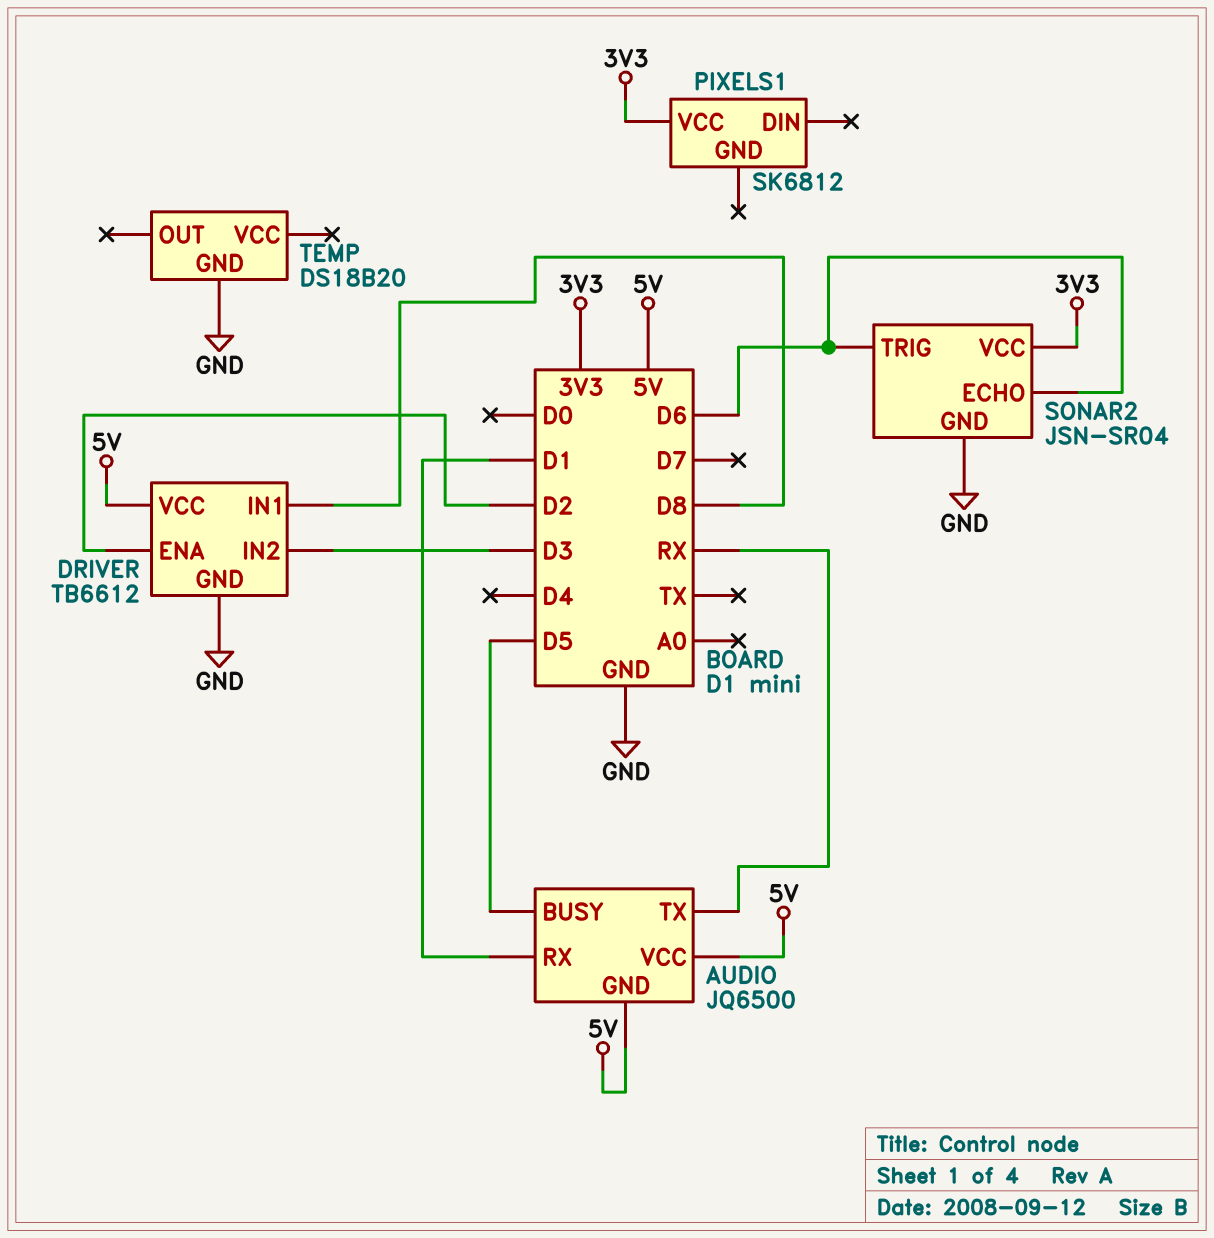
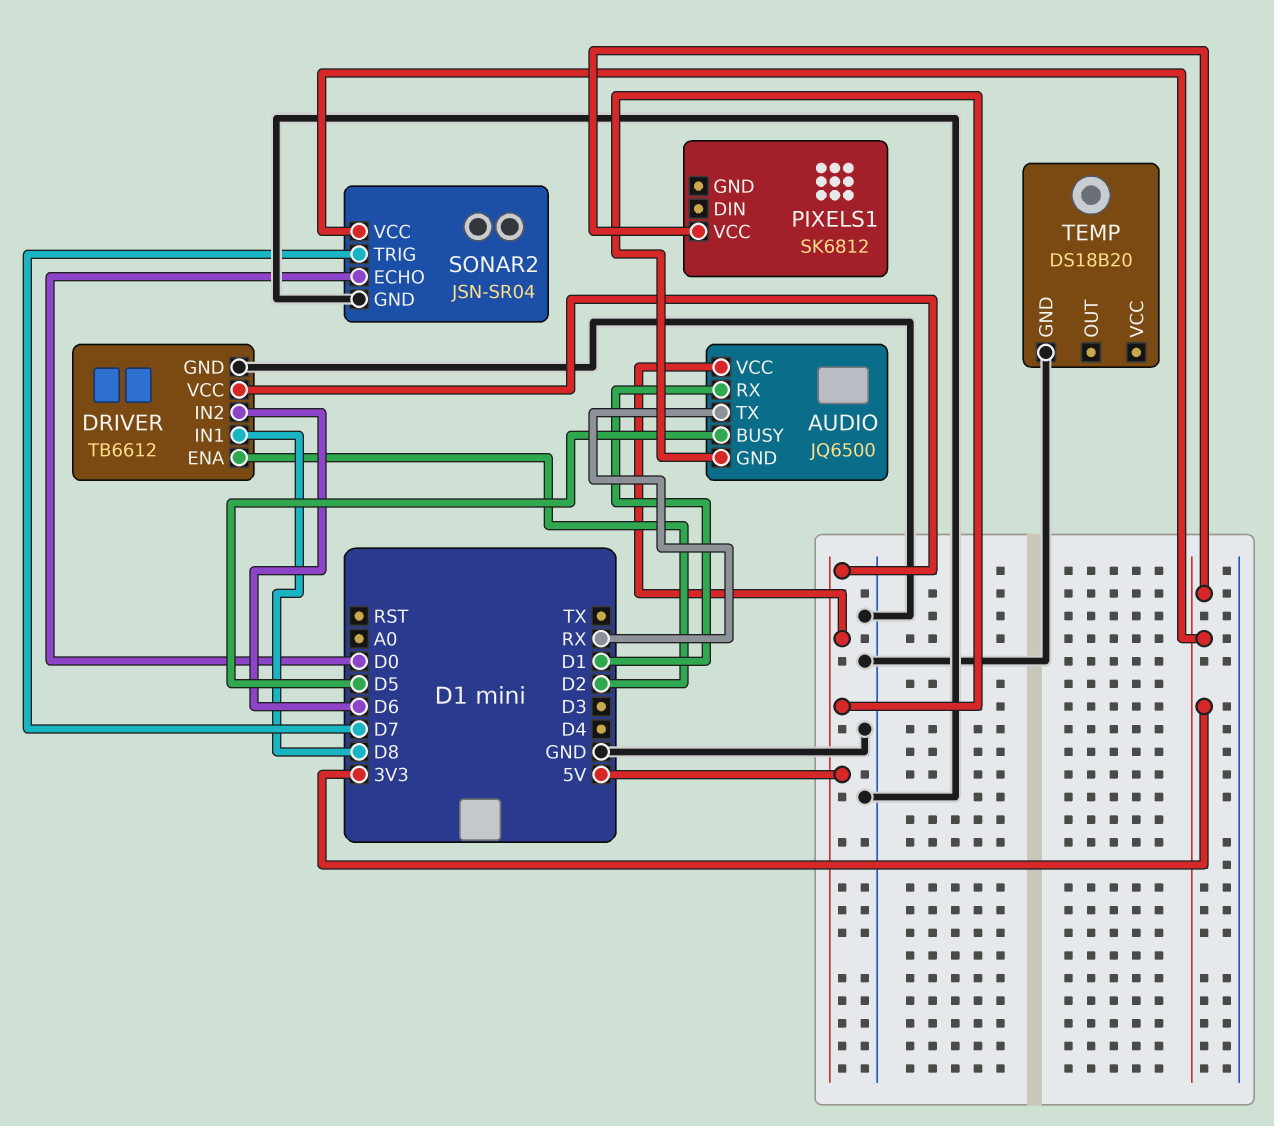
DRIVER pin IN2: D3 -> D6
SONAR2 pin ECHO: D6 -> D0
SONAR2 pin TRIG: D6 -> D7

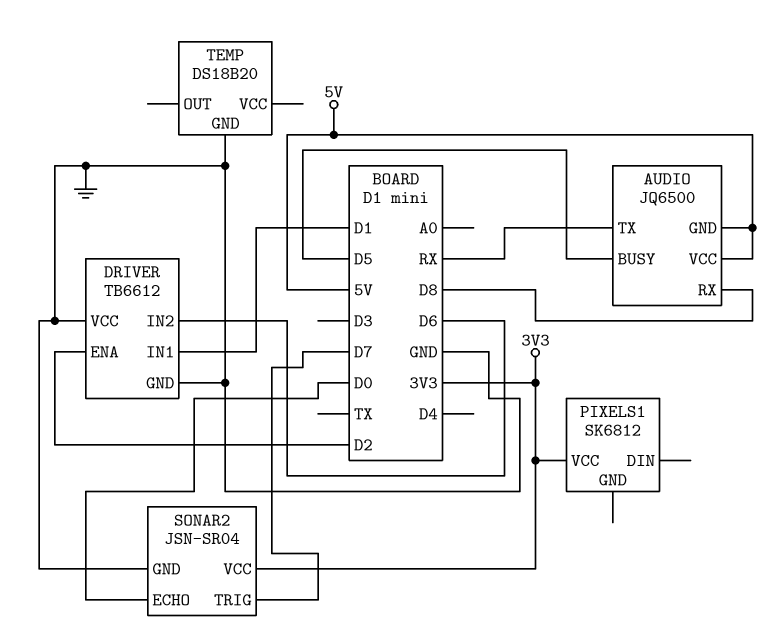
AUDIO pin RX: D1 -> D8
DRIVER pin IN1: D8 -> D1
DRIVER pin VCC: 5V -> GND

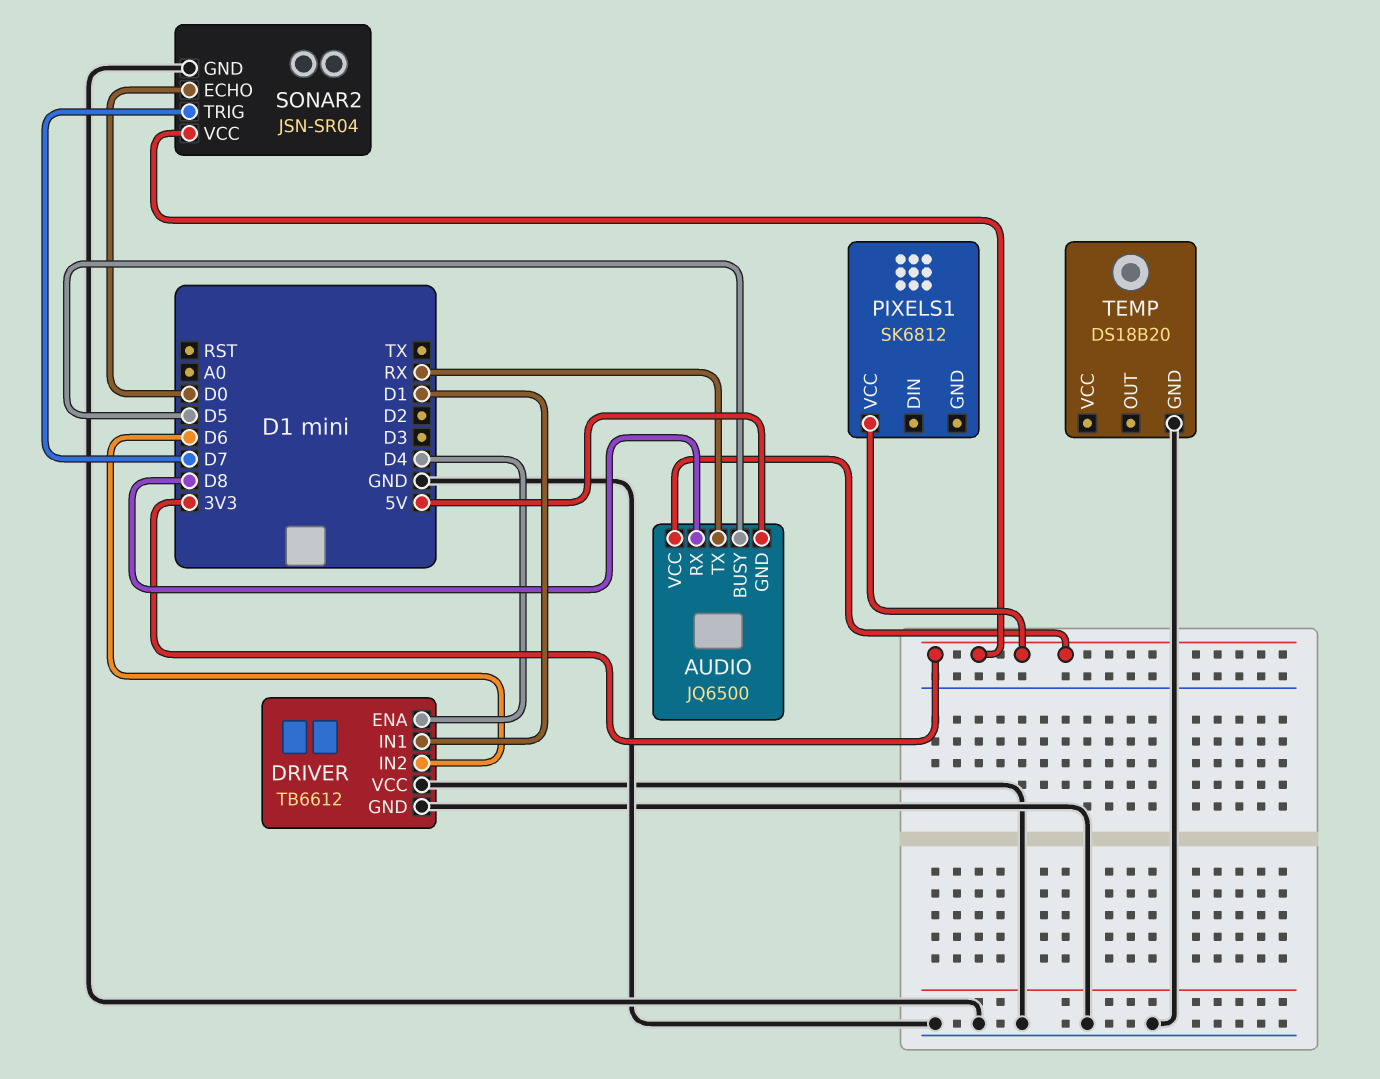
AUDIO pin VCC: 5V -> 3V3
DRIVER pin ENA: D2 -> D4

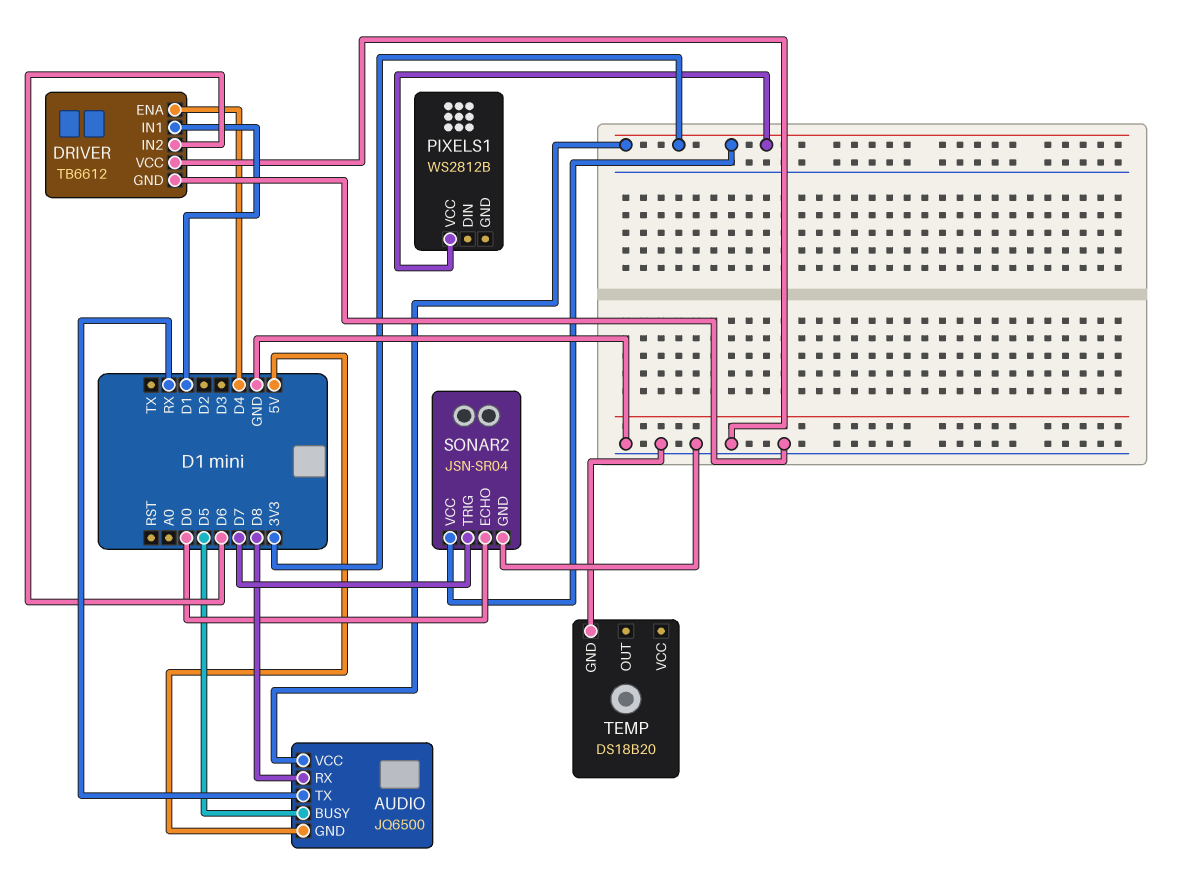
PIXELS1: SK6812 -> WS2812B

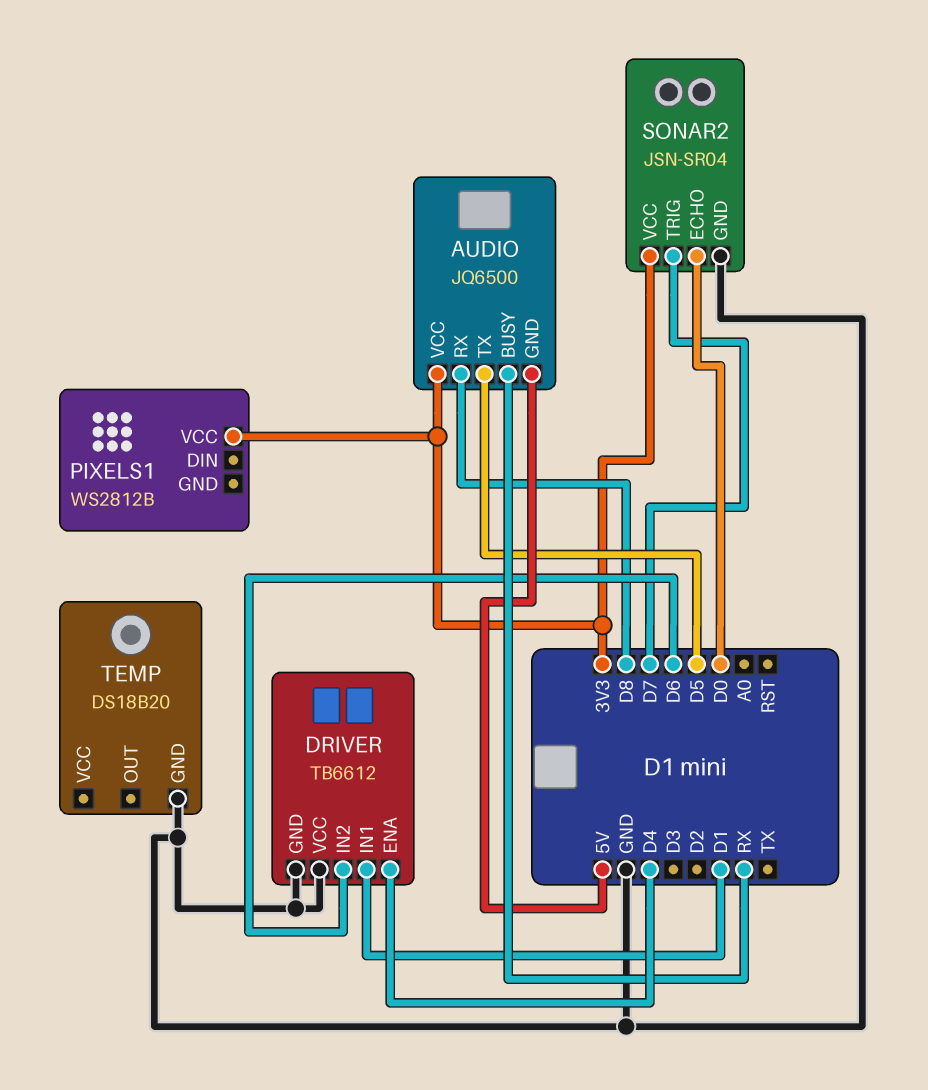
AUDIO pin BUSY: D5 -> RX
AUDIO pin TX: RX -> D5

